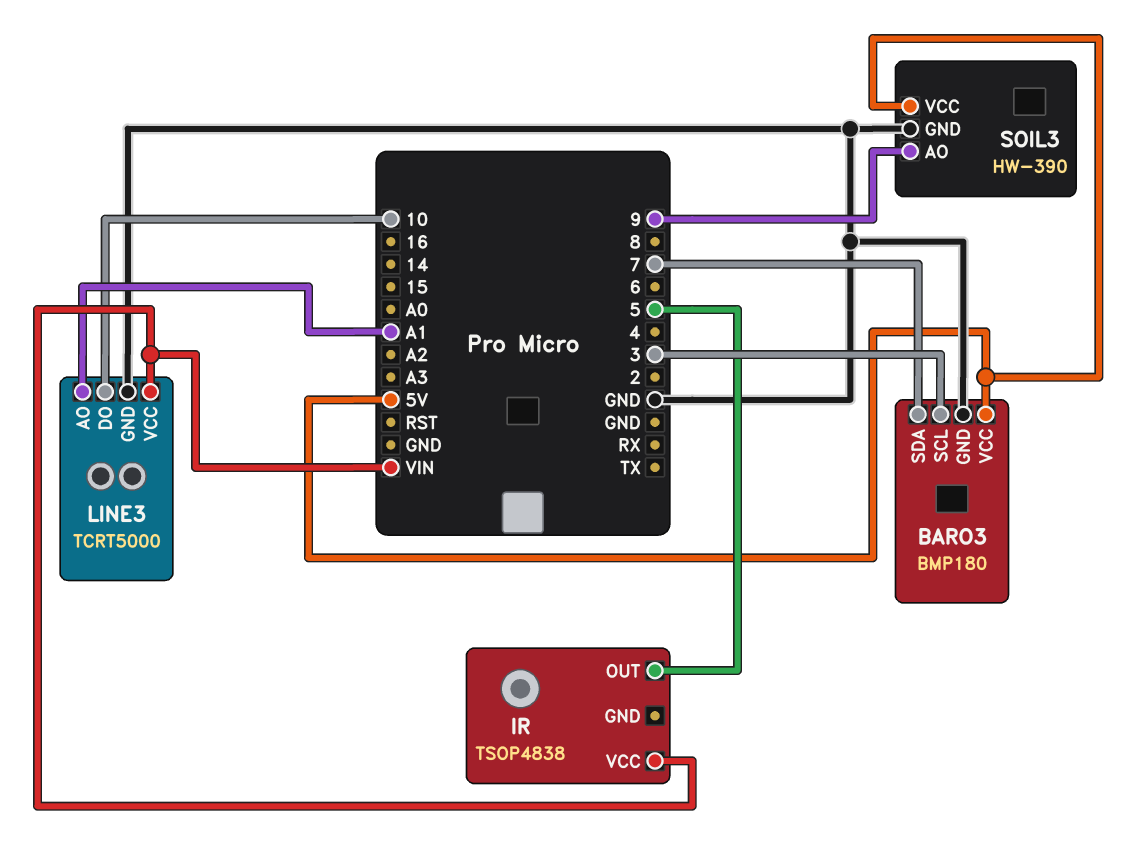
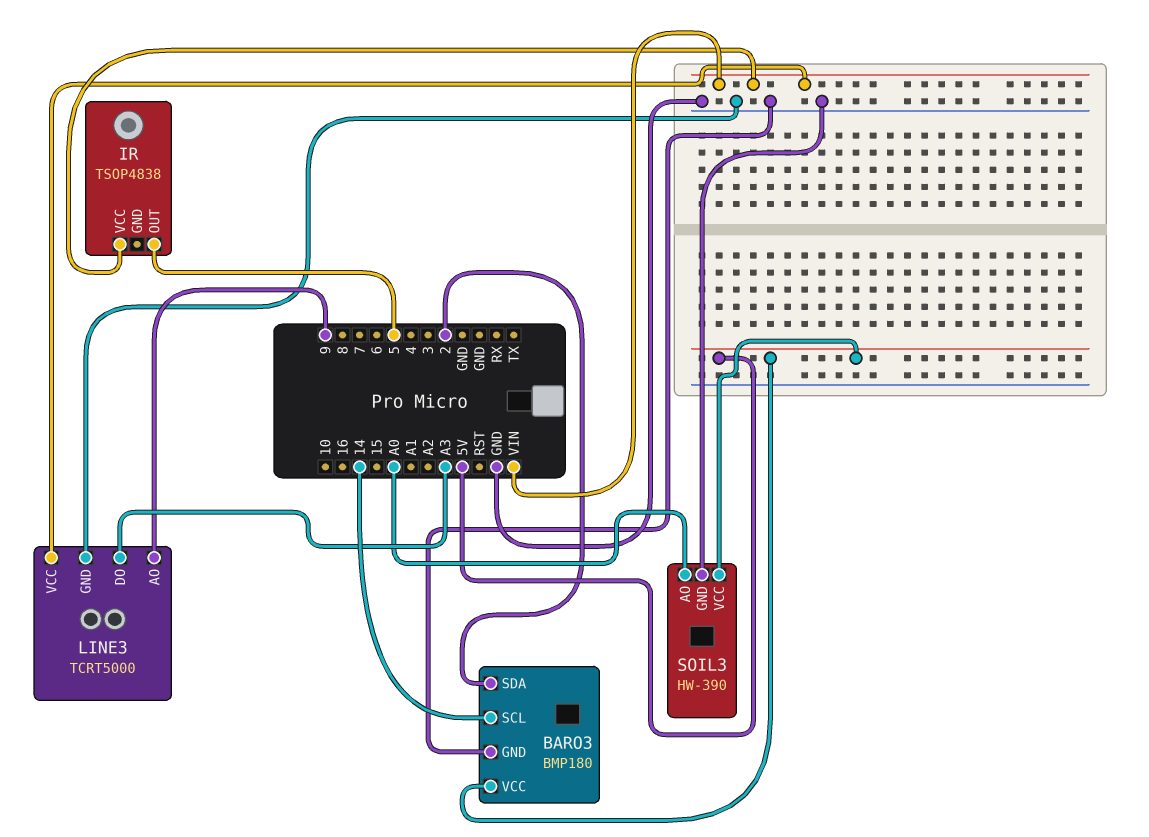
BARO3 pin SCL: 3 -> 14
BARO3 pin SDA: 7 -> 2
LINE3 pin AO: A1 -> 9
LINE3 pin DO: 10 -> A3
SOIL3 pin AO: 9 -> A0

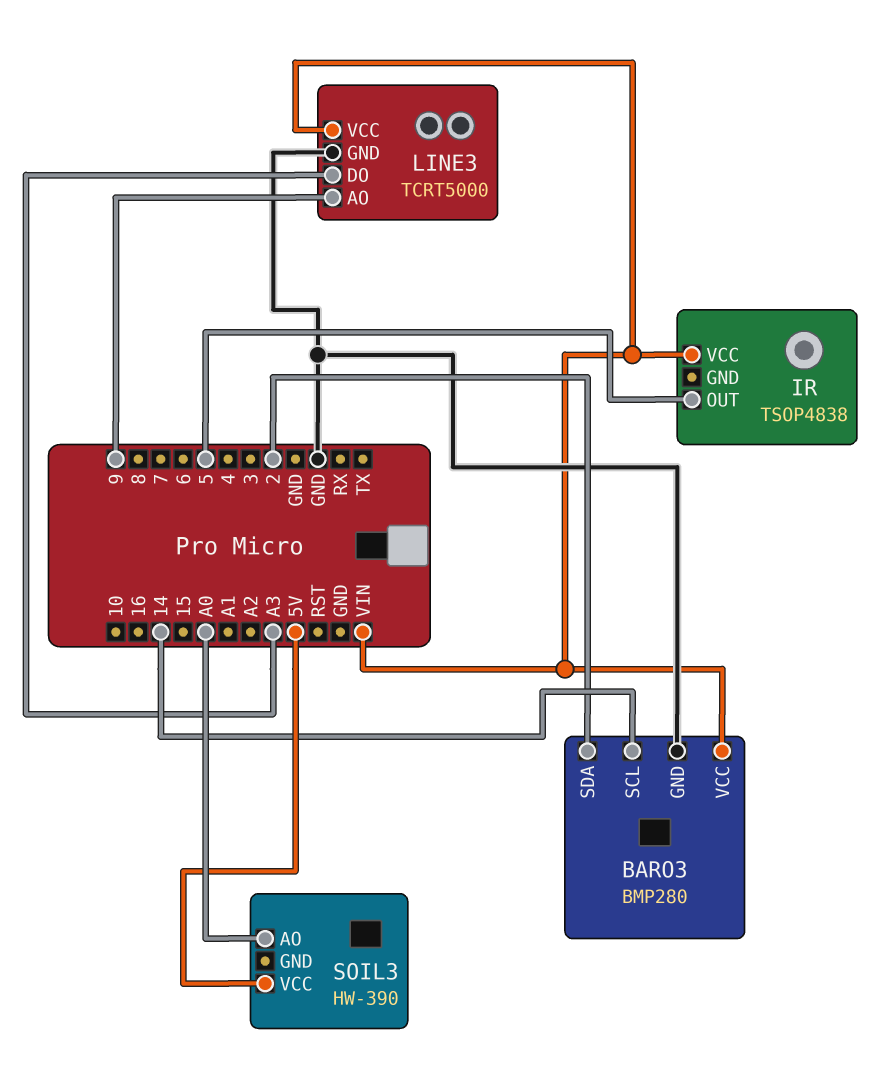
BARO3: BMP180 -> BMP280
BARO3 pin VCC: 5V -> VIN
SOIL3 pin GND: GND -> none

